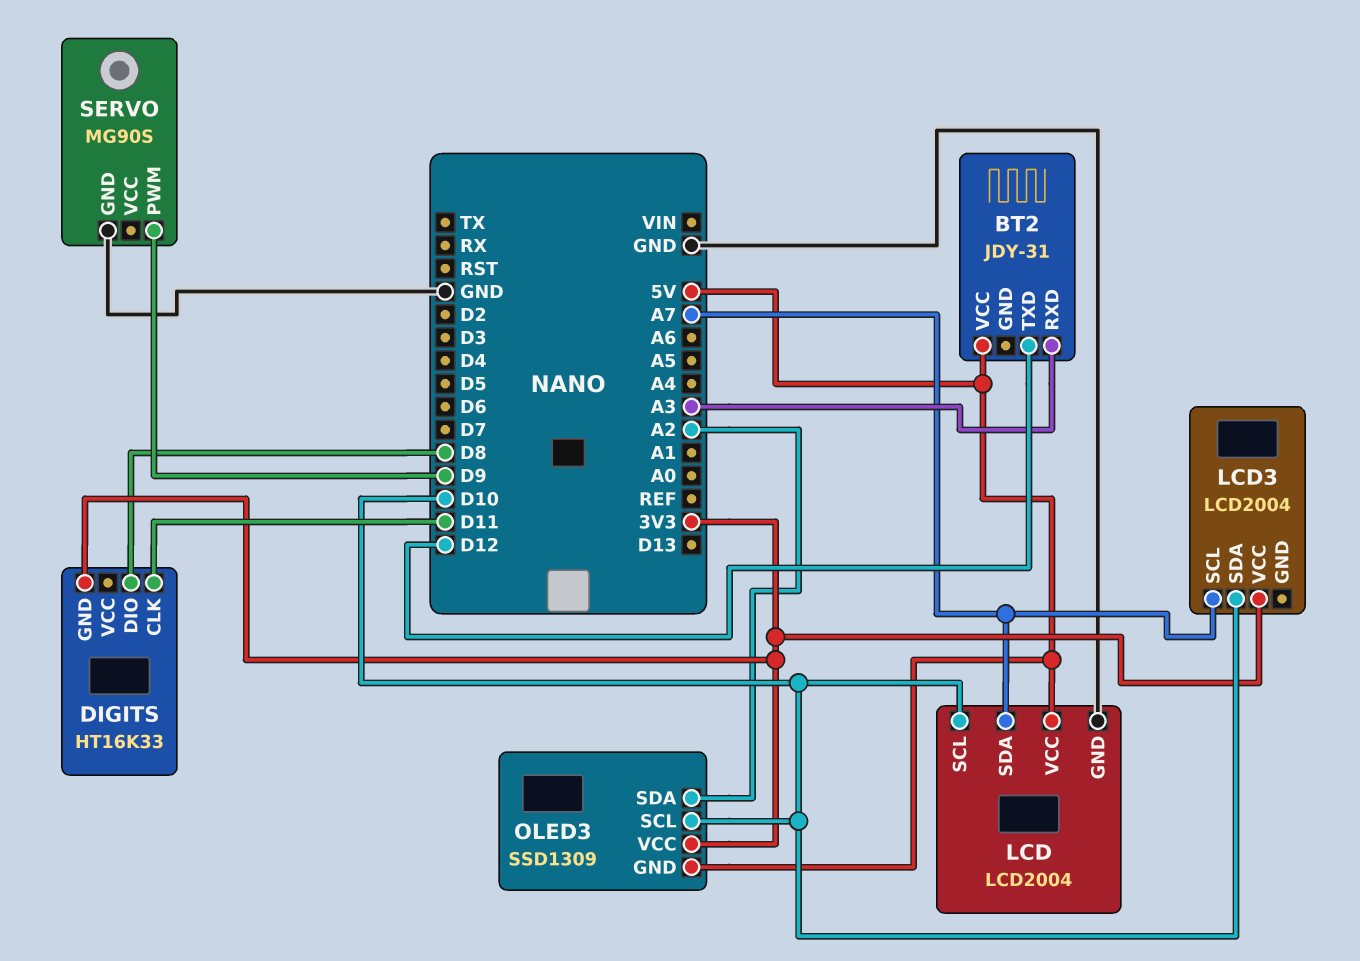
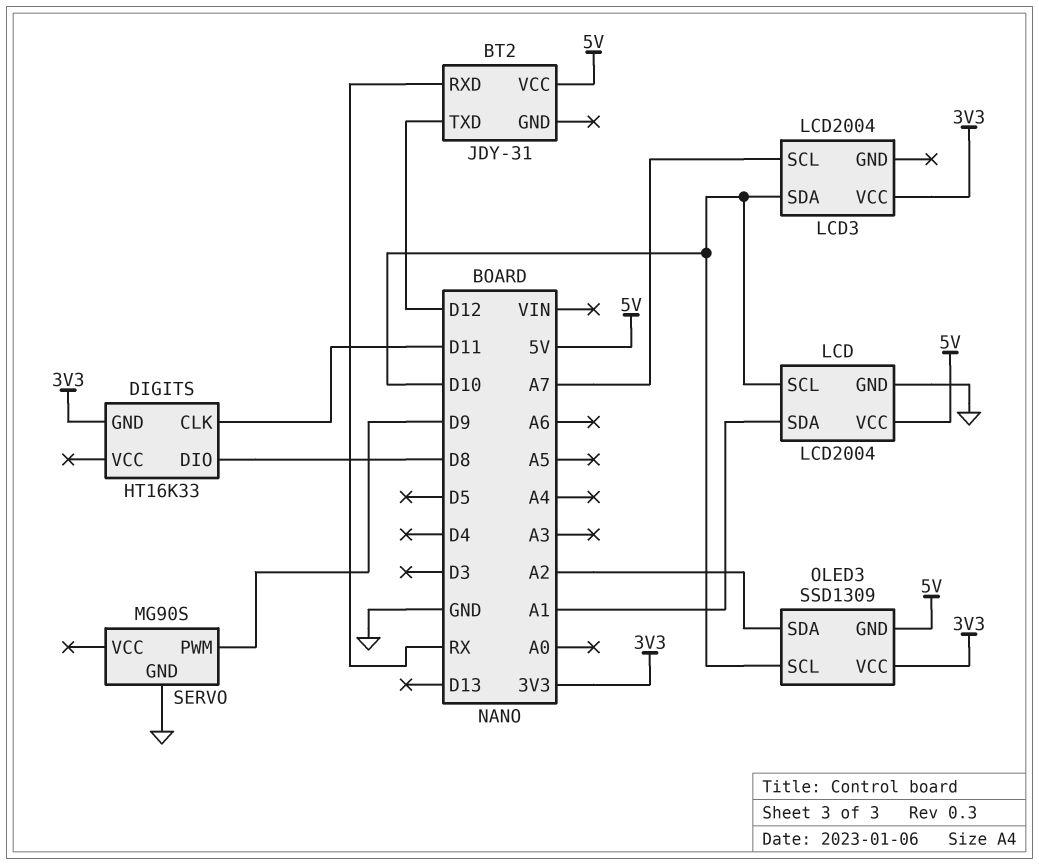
BT2 pin RXD: A3 -> RX
LCD pin SDA: A7 -> A1

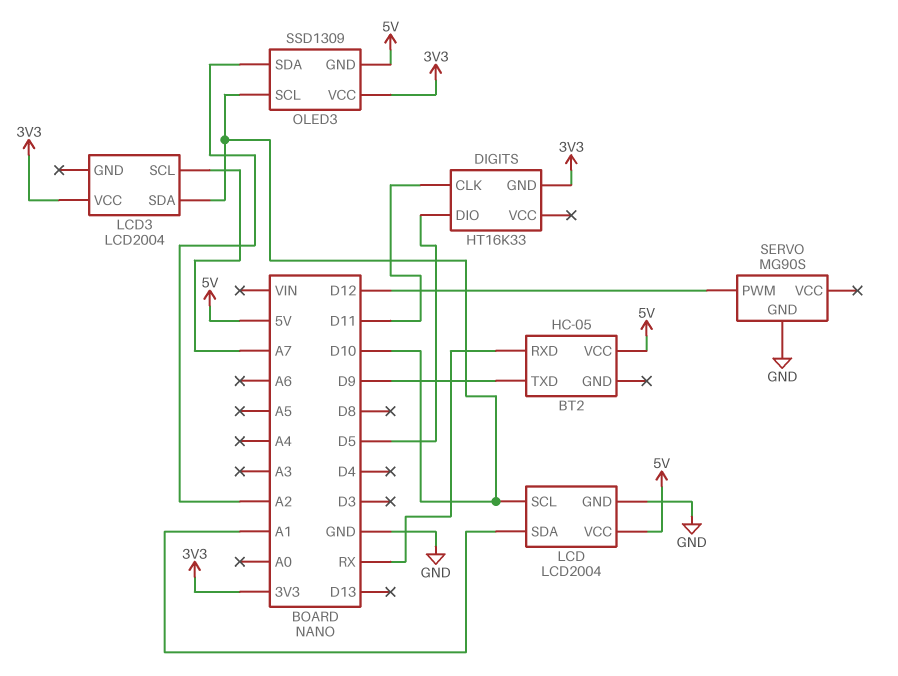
BT2: JDY-31 -> HC-05
BT2 pin TXD: D12 -> D9
DIGITS pin DIO: D8 -> D5
SERVO pin PWM: D9 -> D12

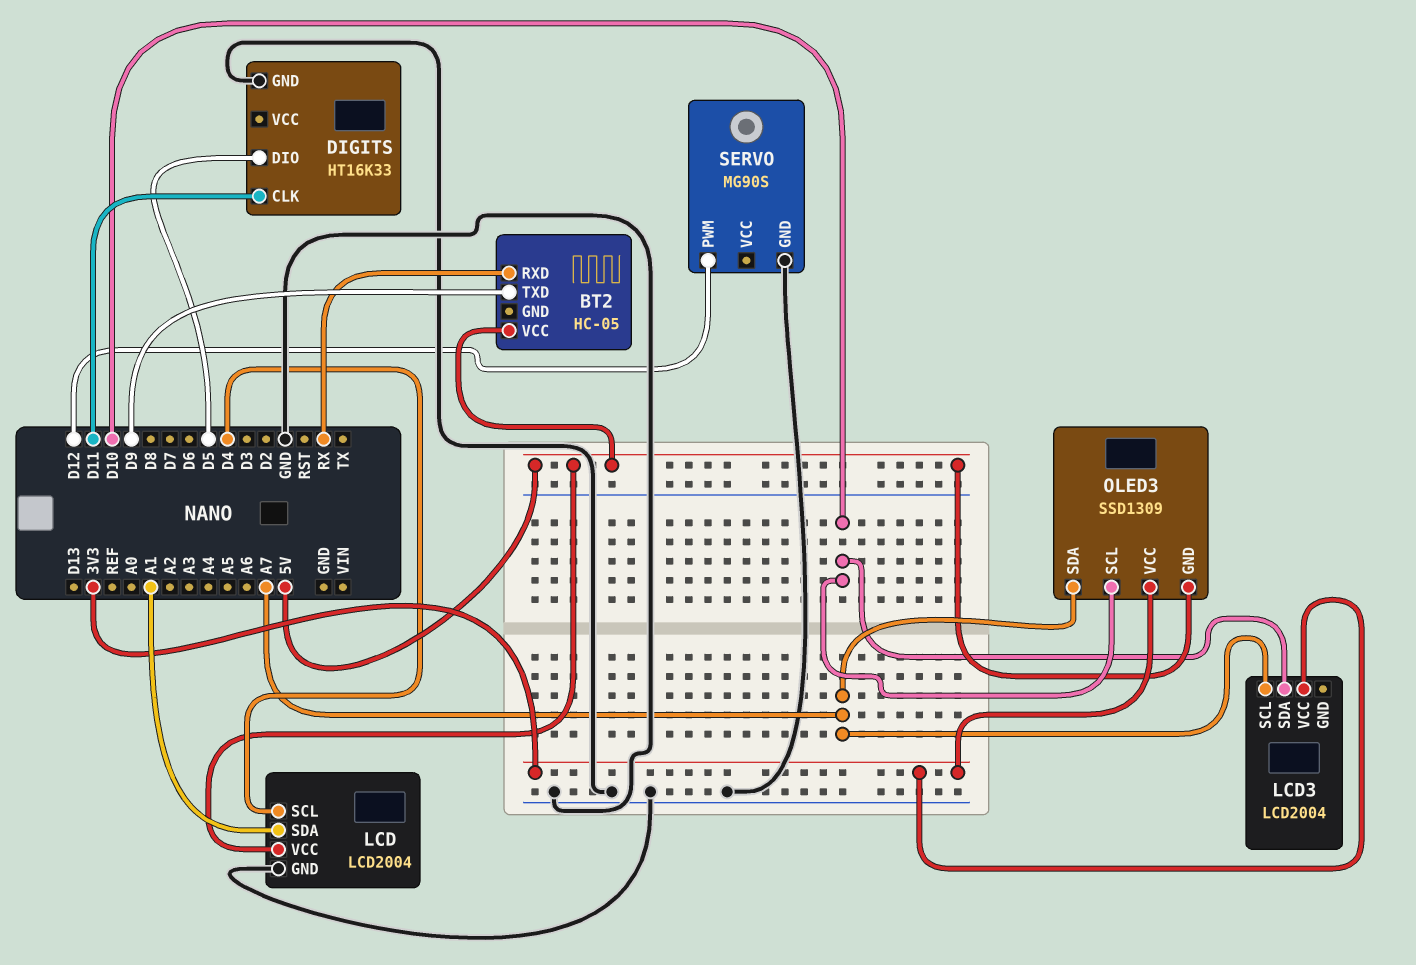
DIGITS pin GND: 3V3 -> GND
LCD pin SCL: D10 -> D4
OLED3 pin SDA: A2 -> A7

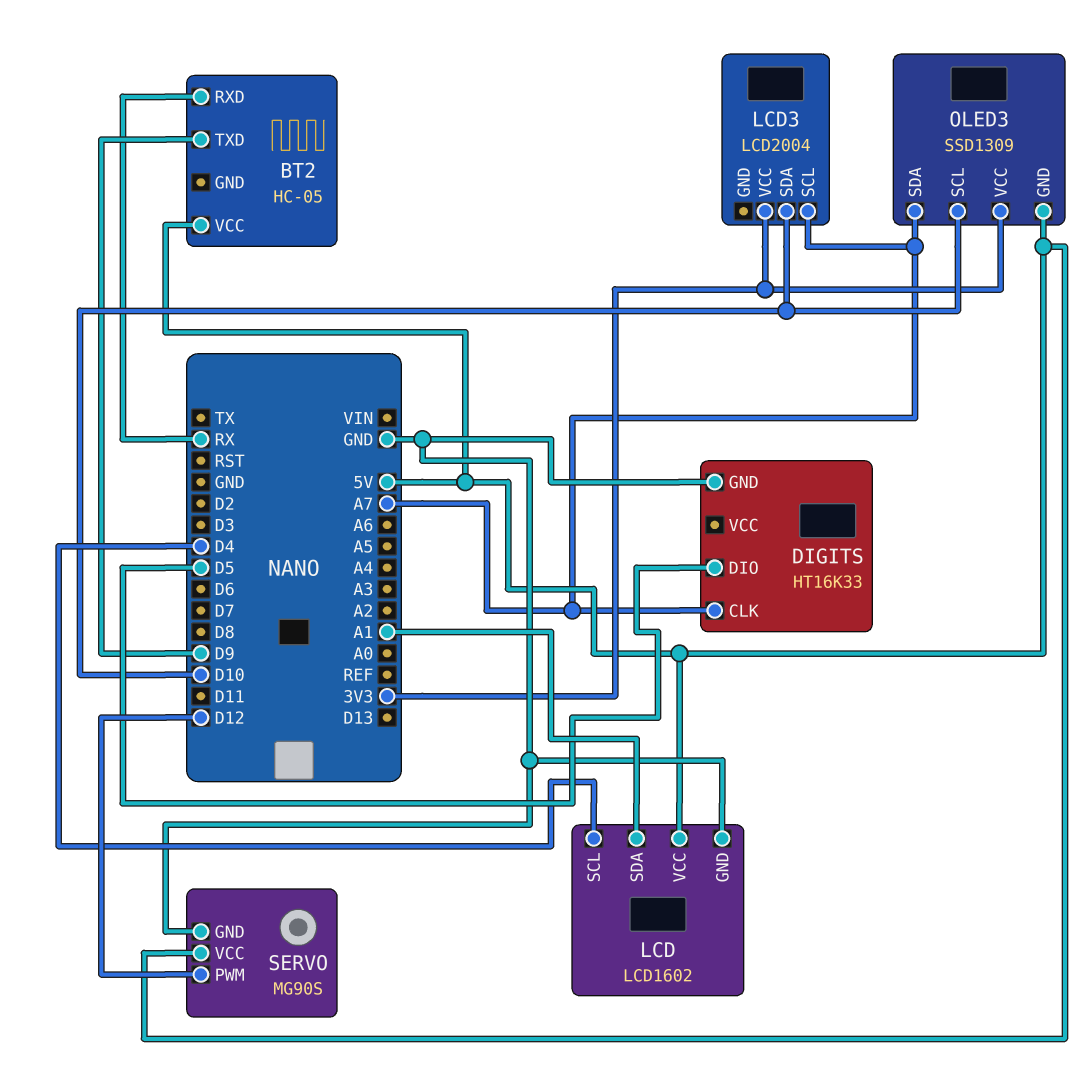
DIGITS pin CLK: D11 -> A7
LCD: LCD2004 -> LCD1602
SERVO pin VCC: none -> 5V

